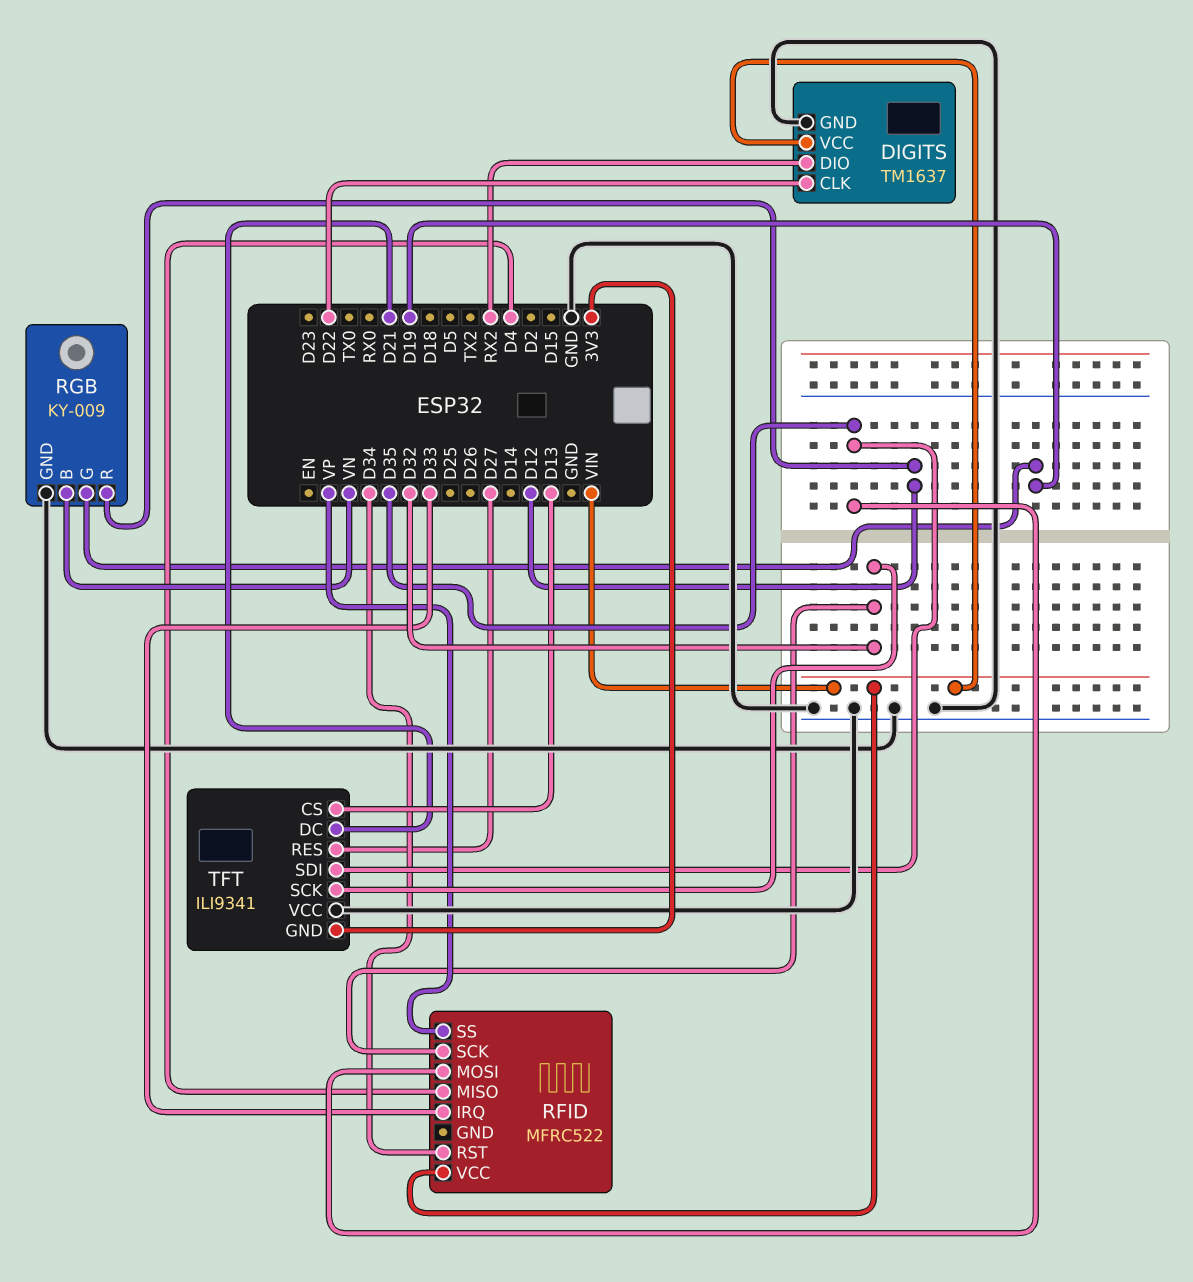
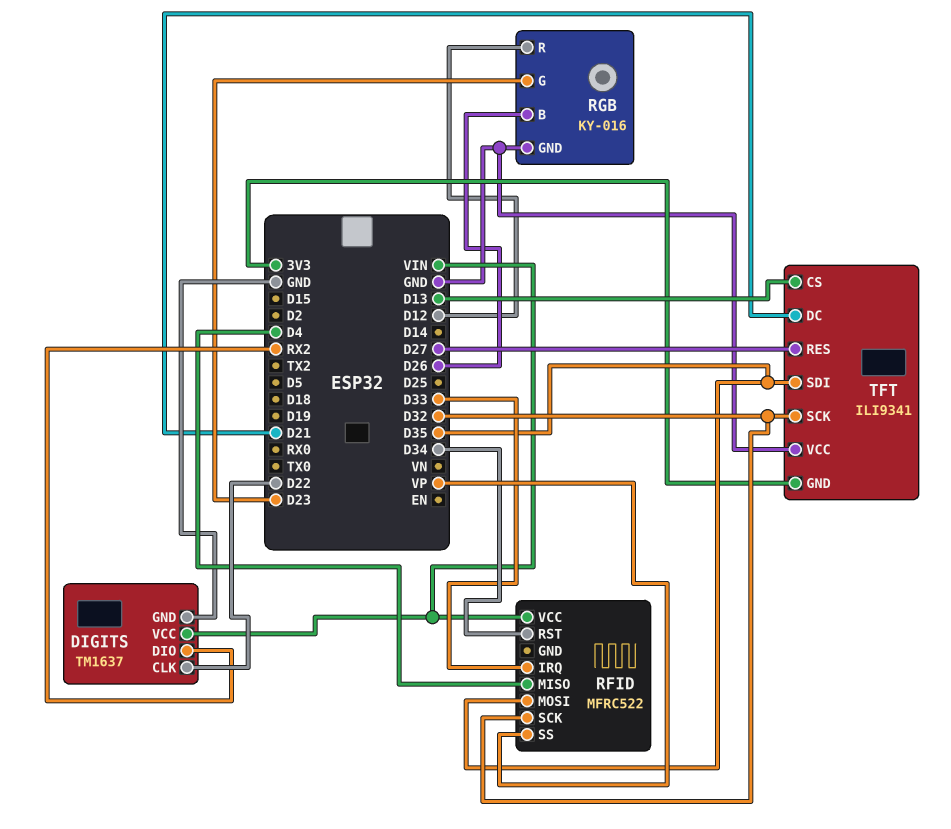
RGB: KY-009 -> KY-016
RGB pin B: VN -> D26
RGB pin G: D19 -> D23

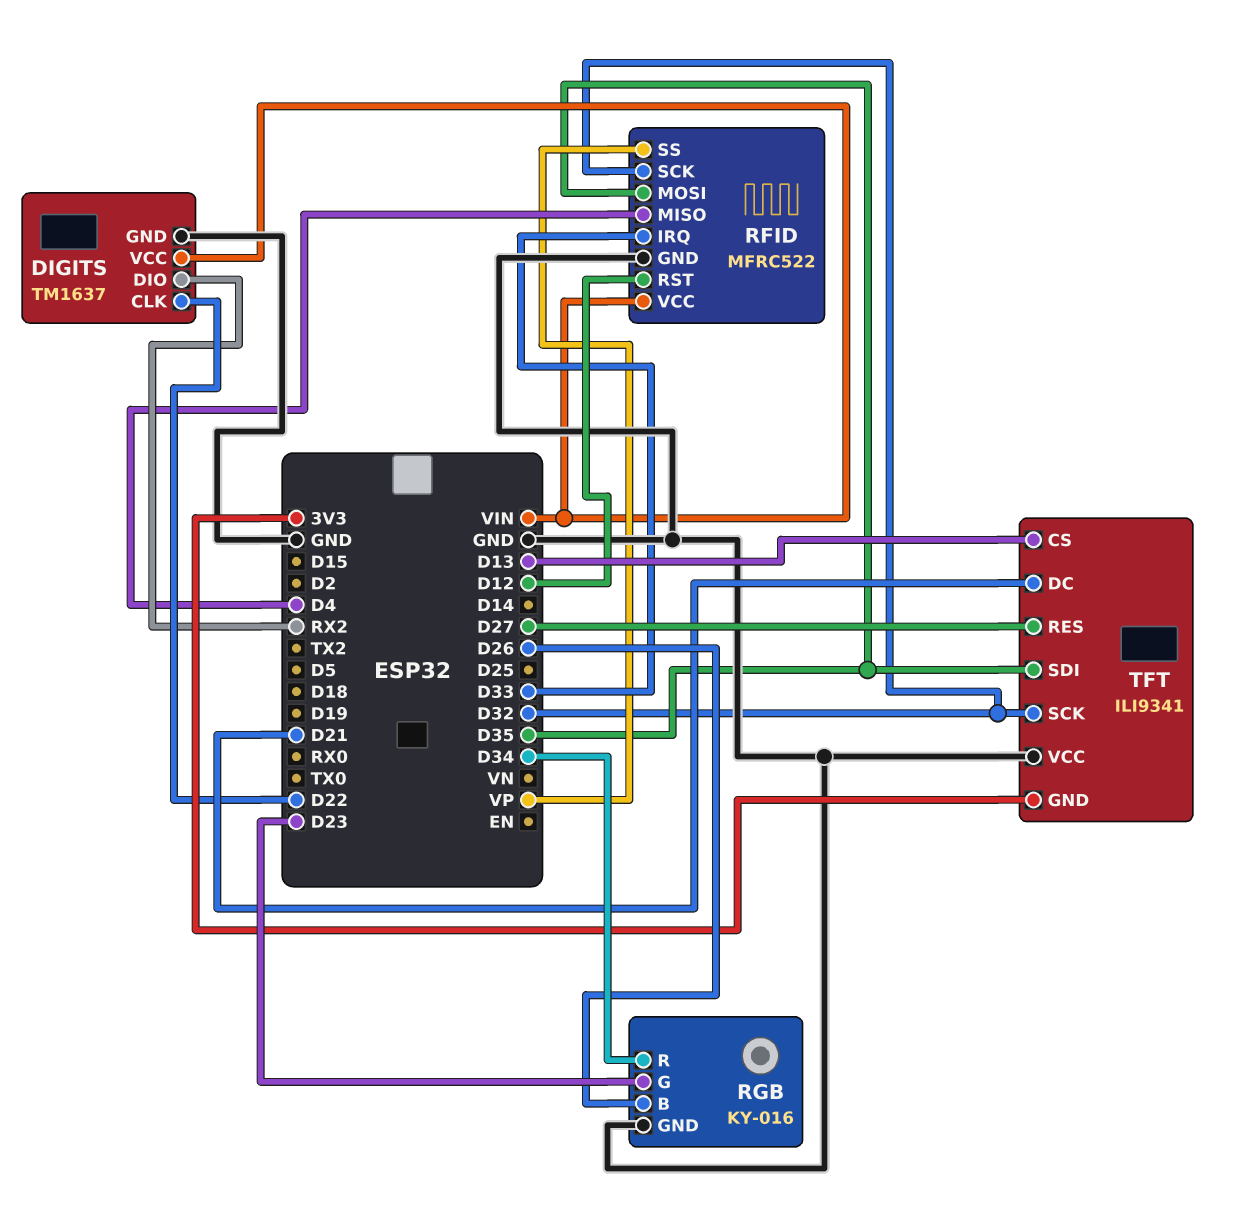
RFID pin GND: none -> GND
RFID pin RST: D34 -> D12
RGB pin R: D12 -> D34

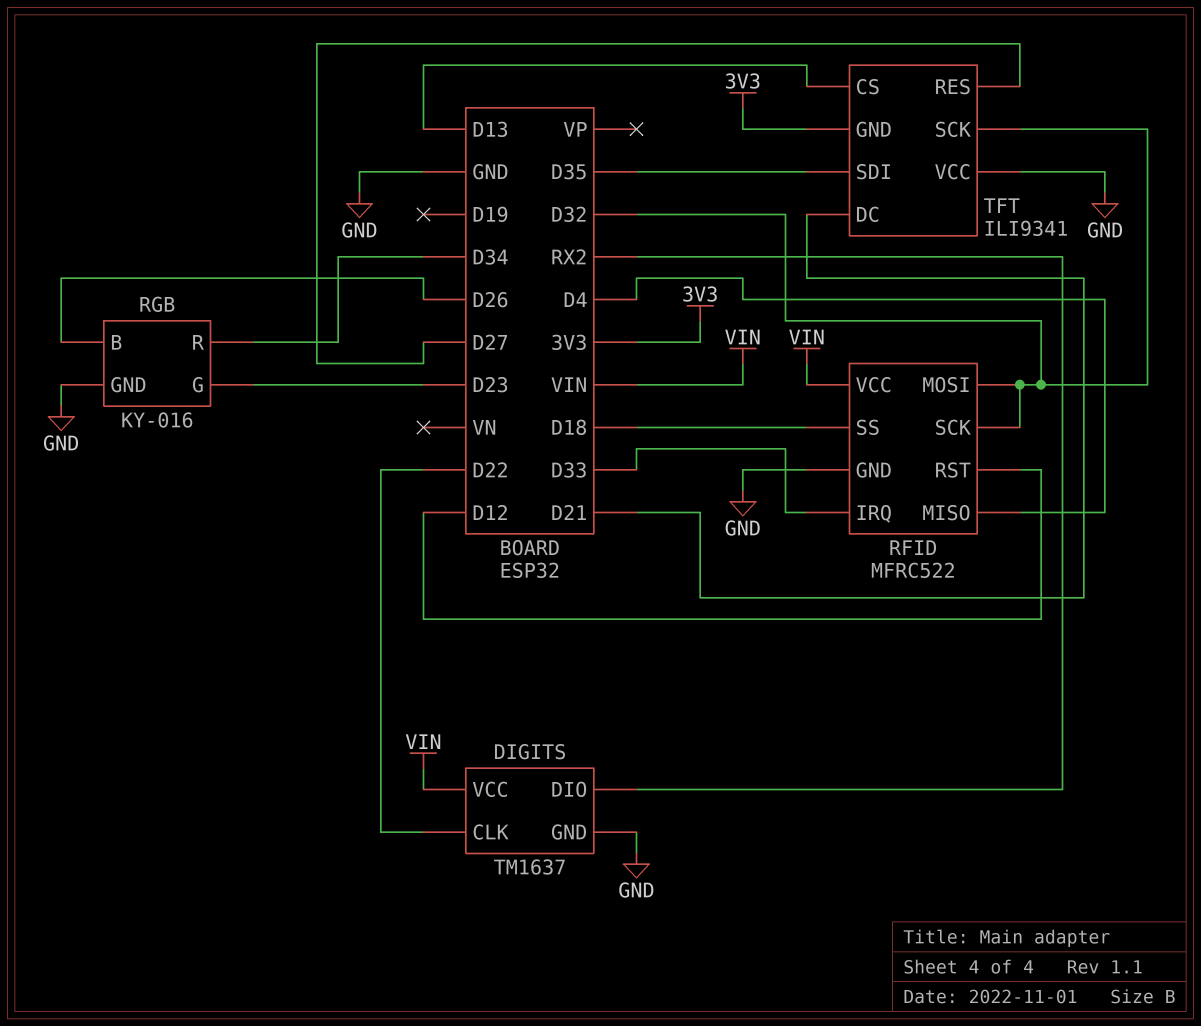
RFID pin MOSI: D35 -> D32
RFID pin SS: VP -> D18

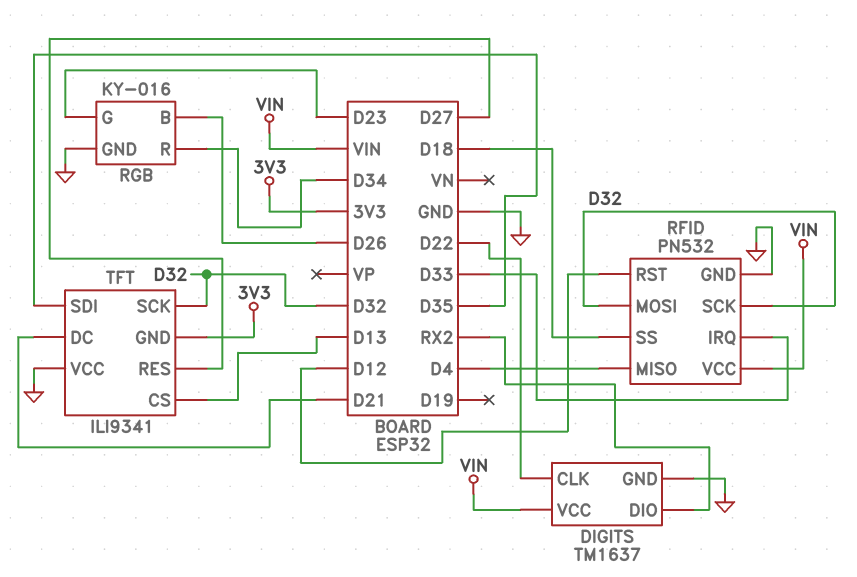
RFID: MFRC522 -> PN532

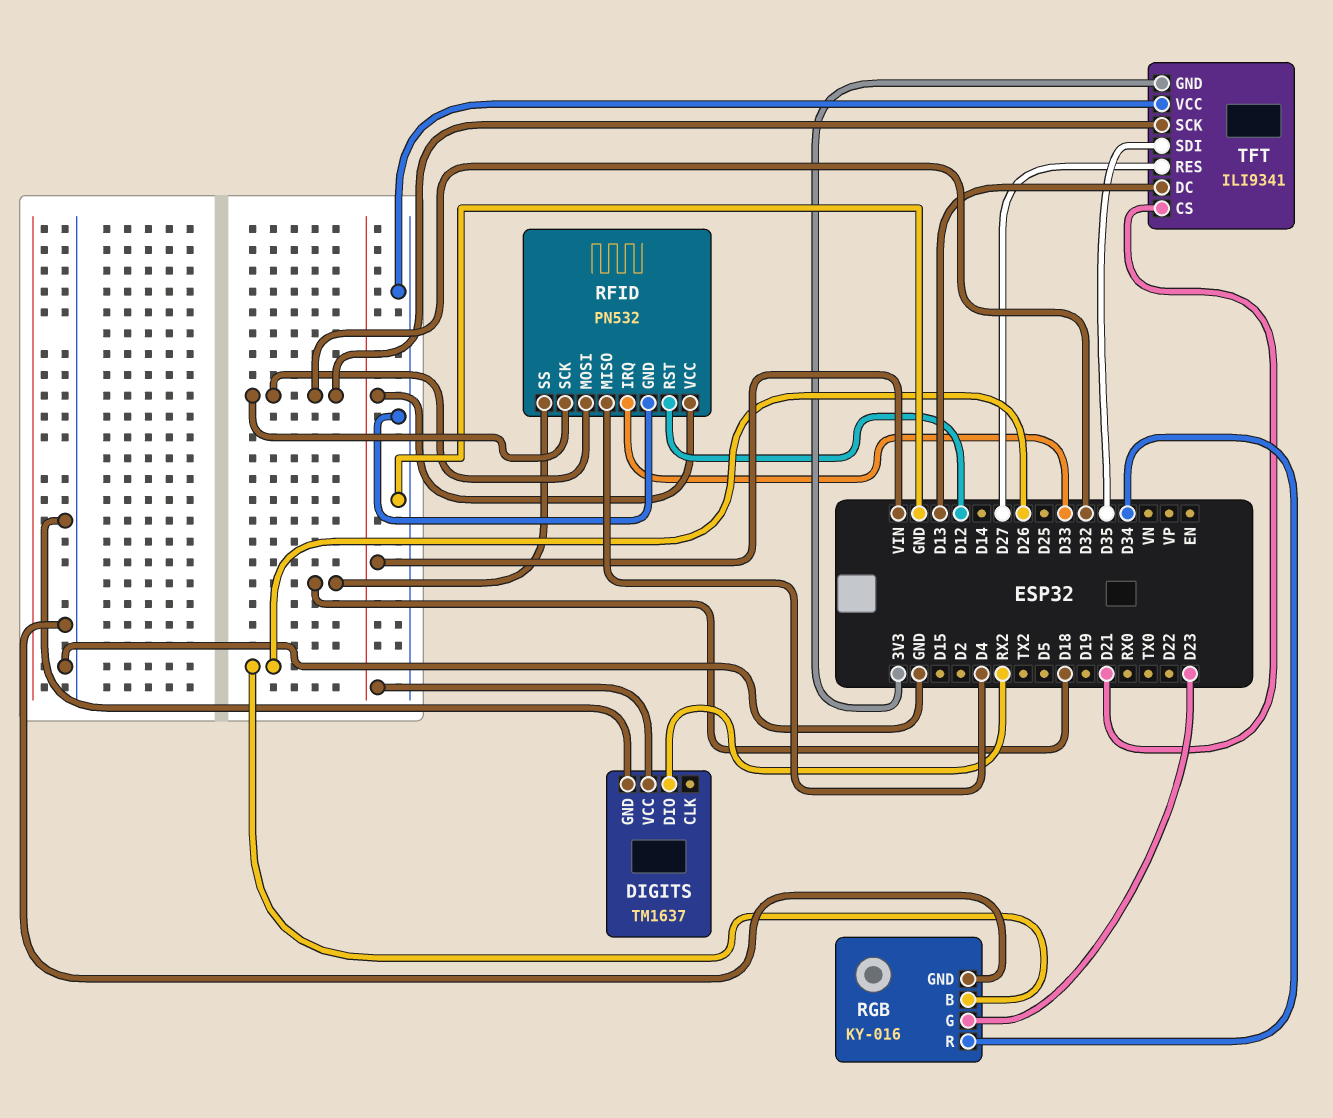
DIGITS pin CLK: D22 -> none
TFT pin CS: D13 -> D21
TFT pin DC: D21 -> D13

